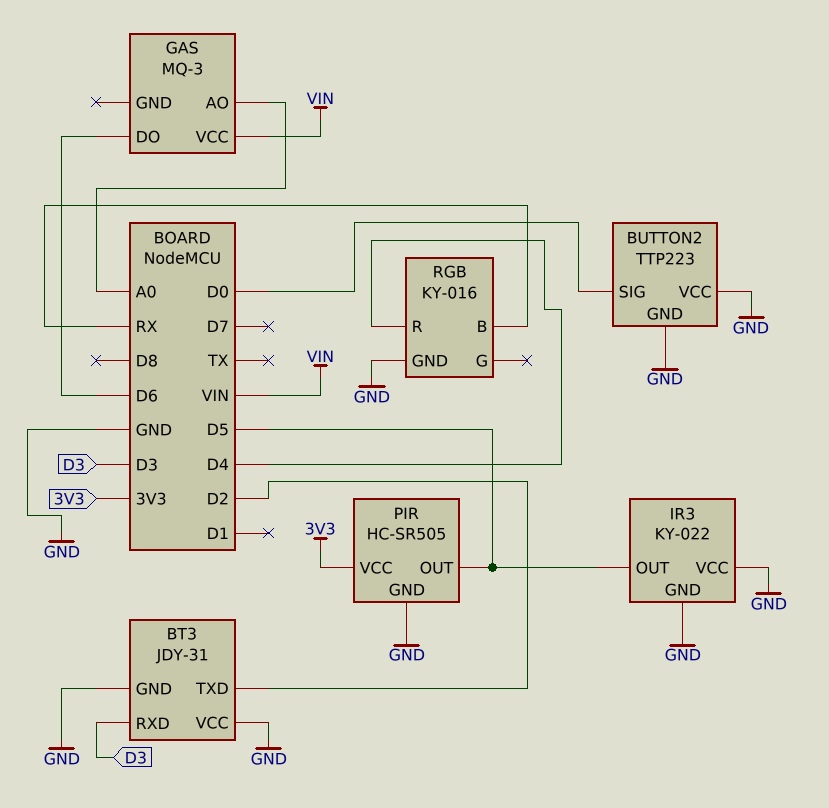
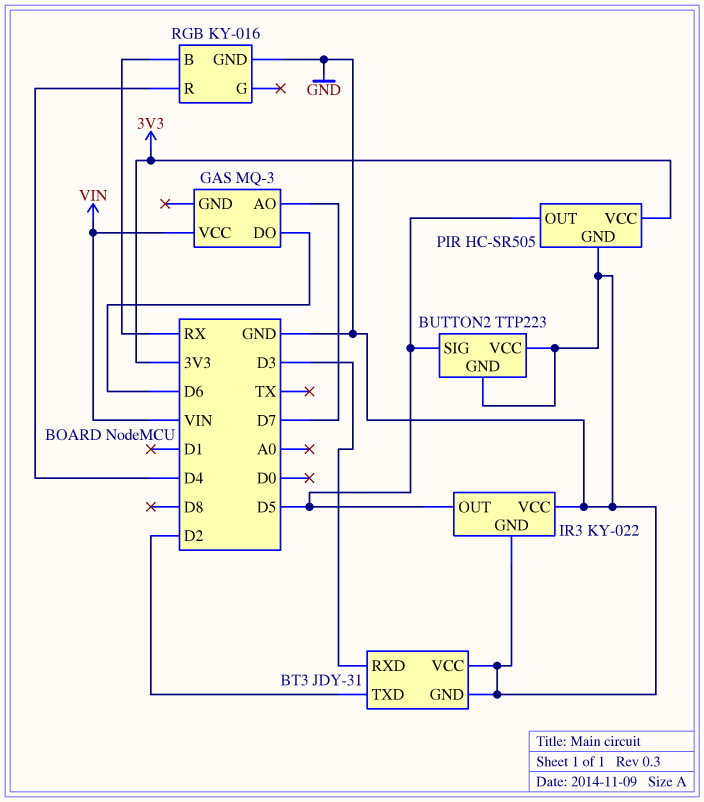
BUTTON2 pin SIG: D0 -> D5
GAS pin AO: A0 -> D7

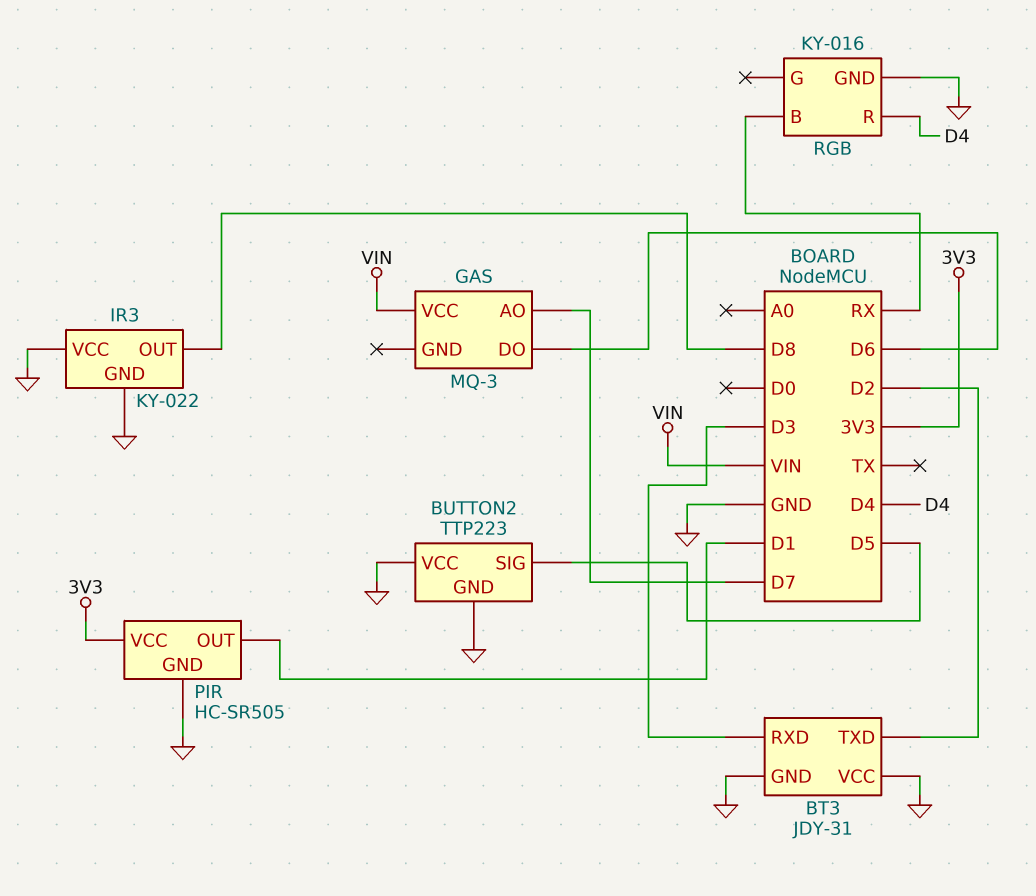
IR3 pin OUT: D5 -> D8
PIR pin OUT: D5 -> D1

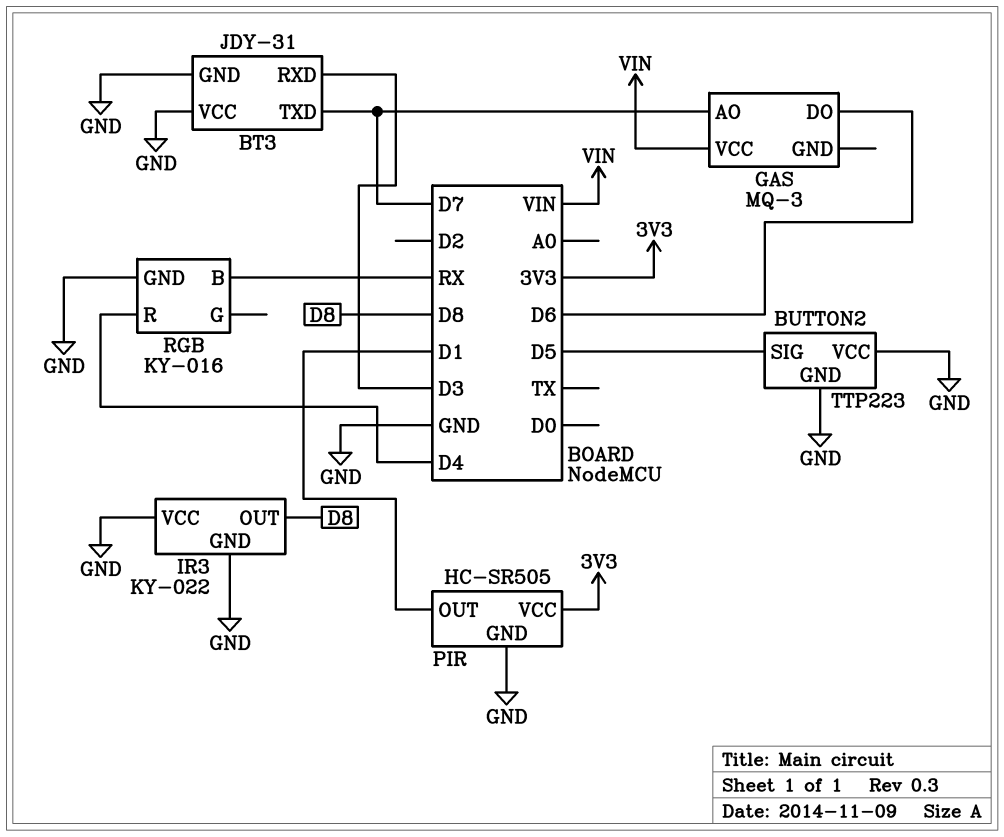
BT3 pin TXD: D2 -> D7

